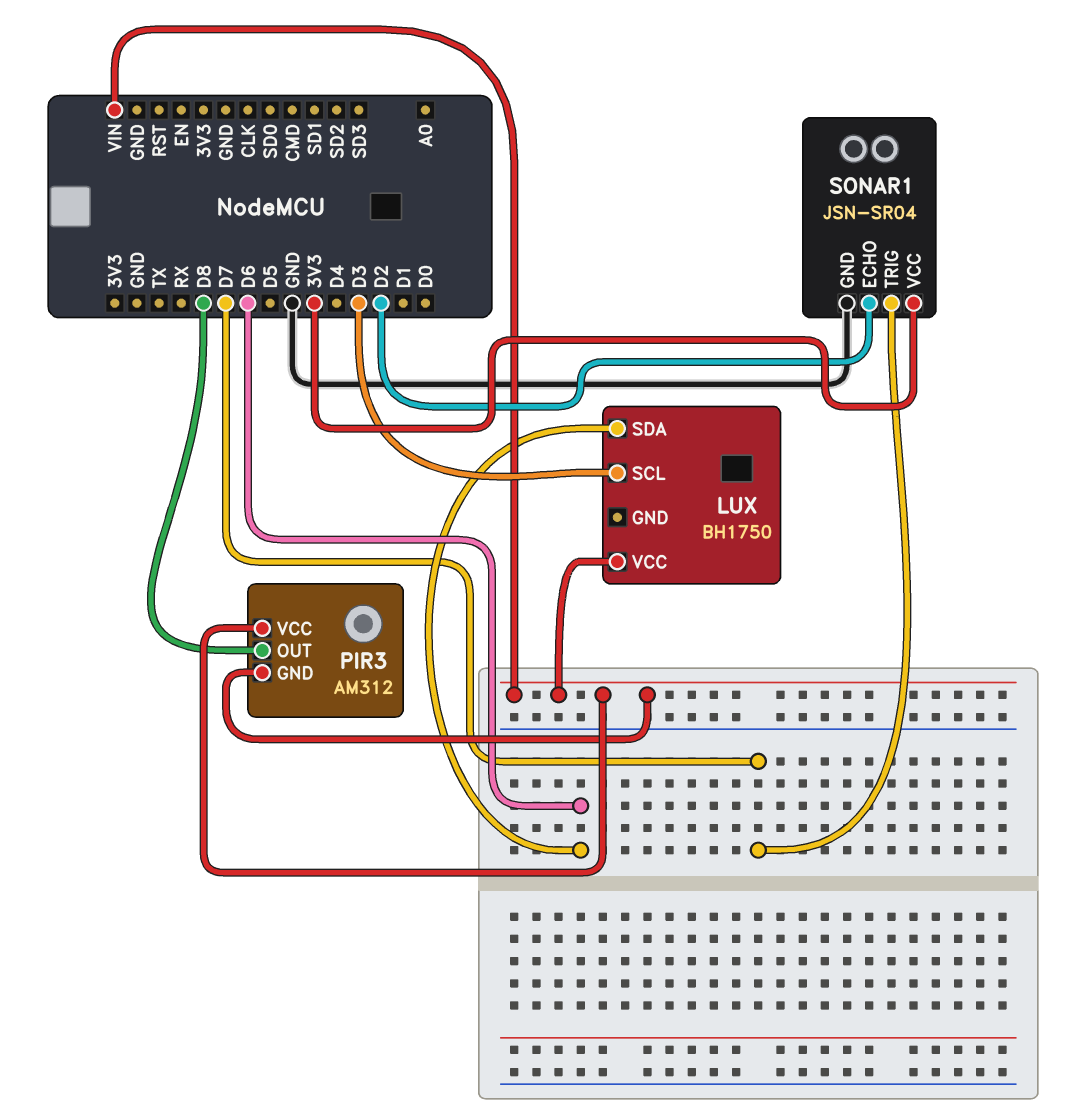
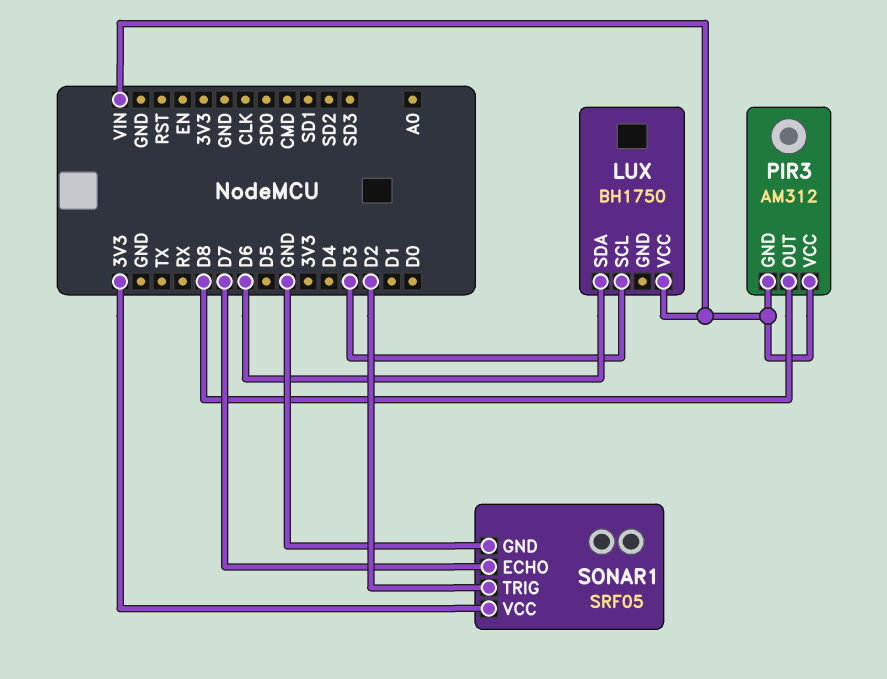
SONAR1: JSN-SR04 -> SRF05
SONAR1 pin ECHO: D2 -> D7
SONAR1 pin TRIG: D7 -> D2

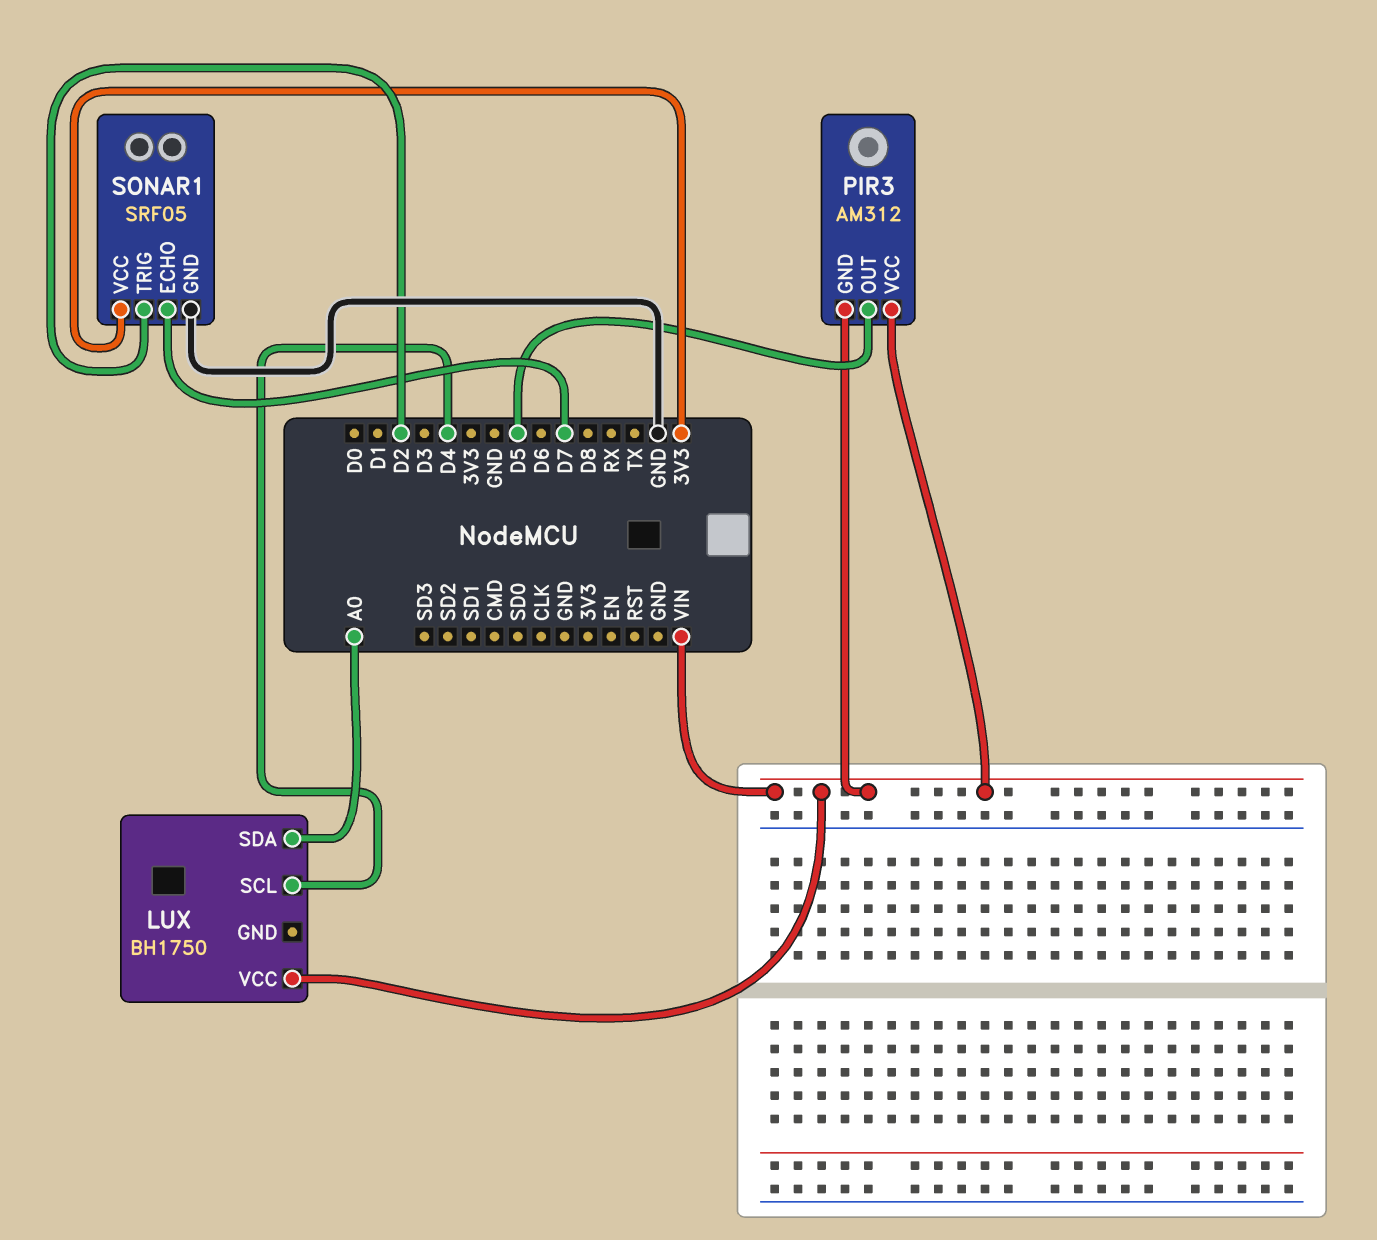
LUX pin SCL: D3 -> D4
LUX pin SDA: D6 -> A0
PIR3 pin OUT: D8 -> D5

